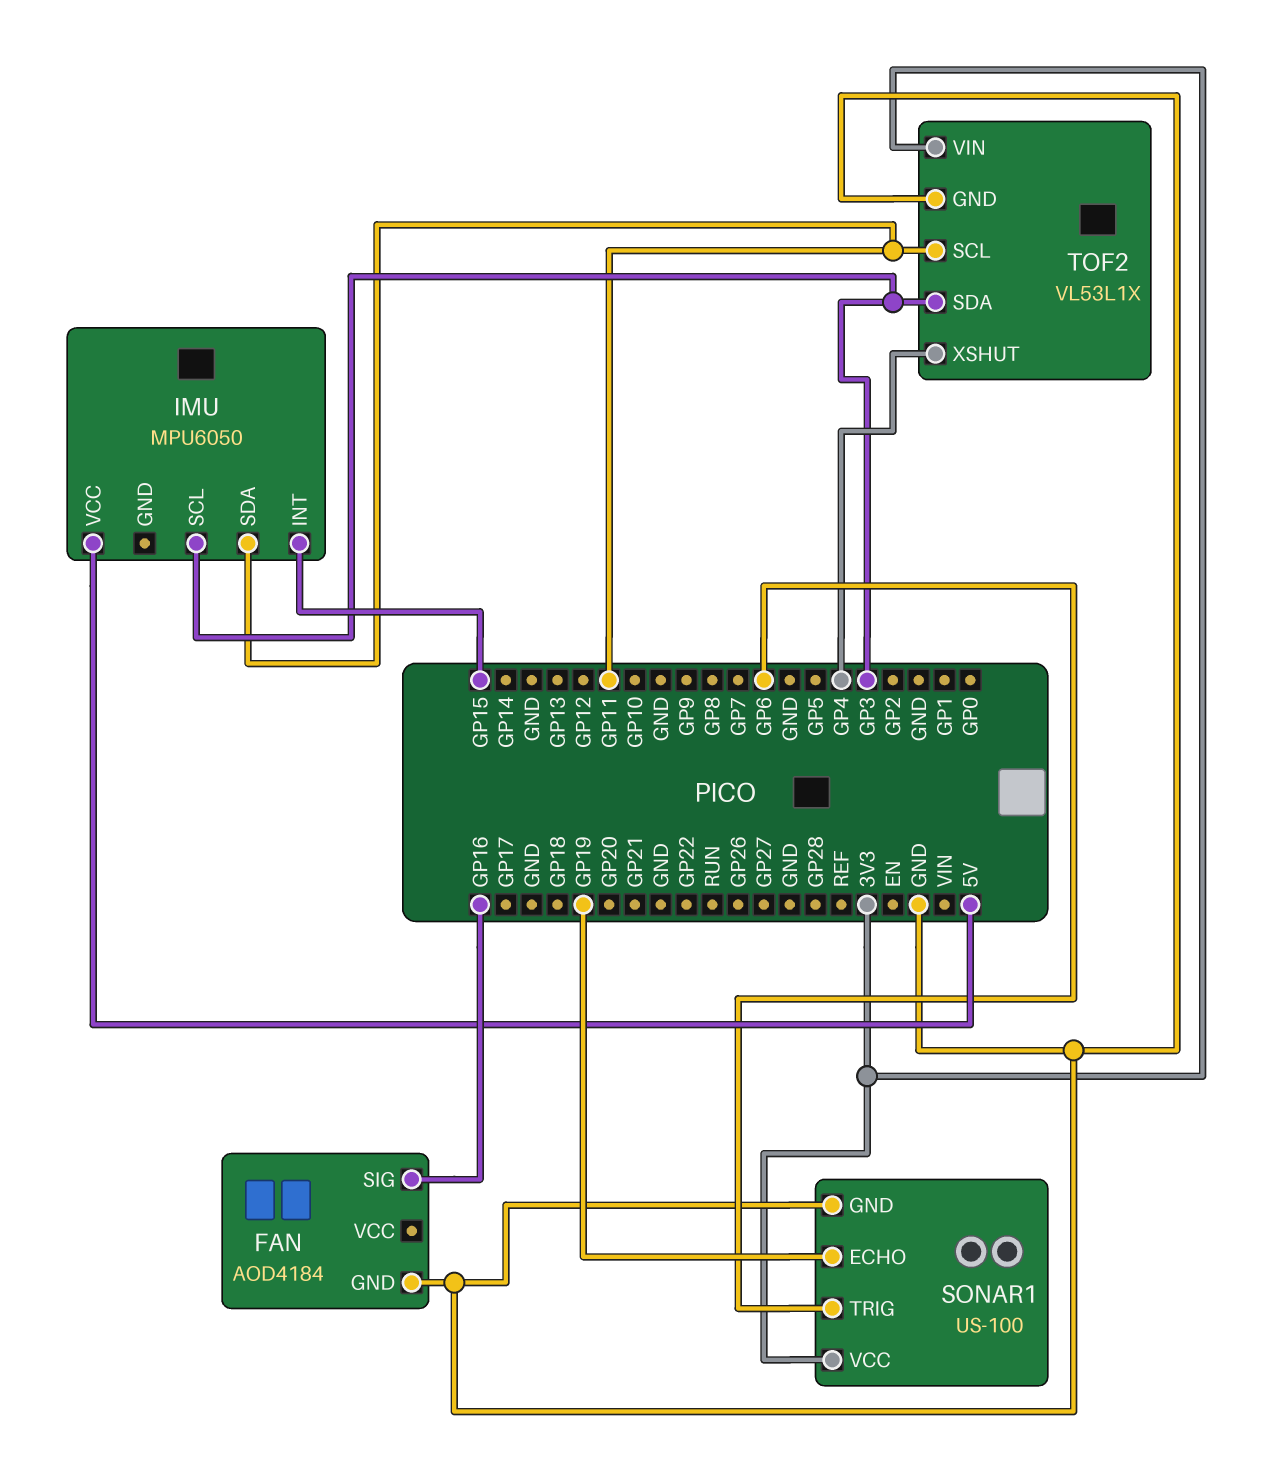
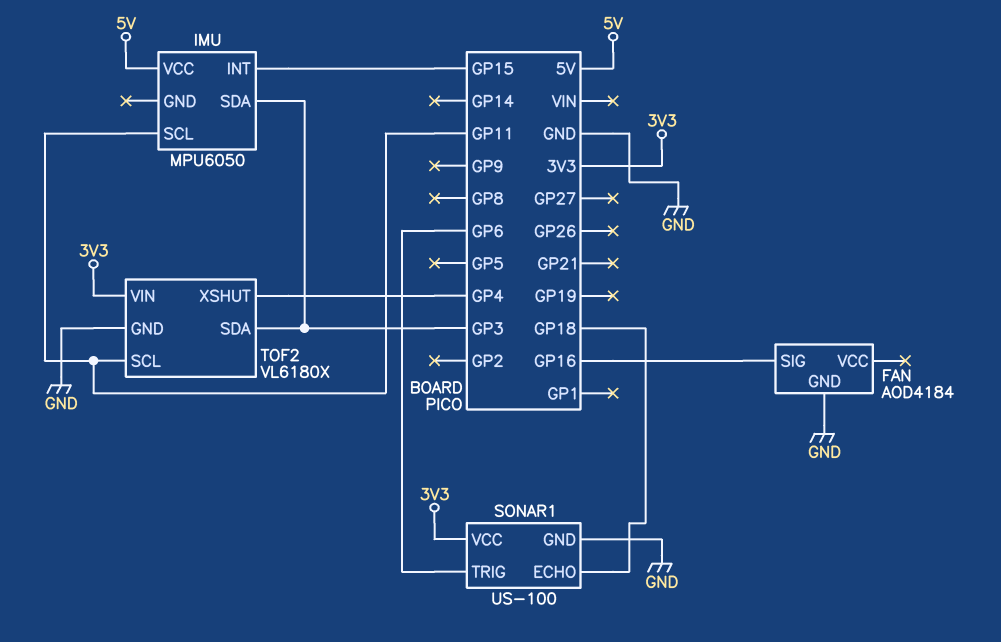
IMU pin SCL: GP3 -> GP11
IMU pin SDA: GP11 -> GP3
SONAR1 pin ECHO: GP19 -> GP18
TOF2: VL53L1X -> VL6180X

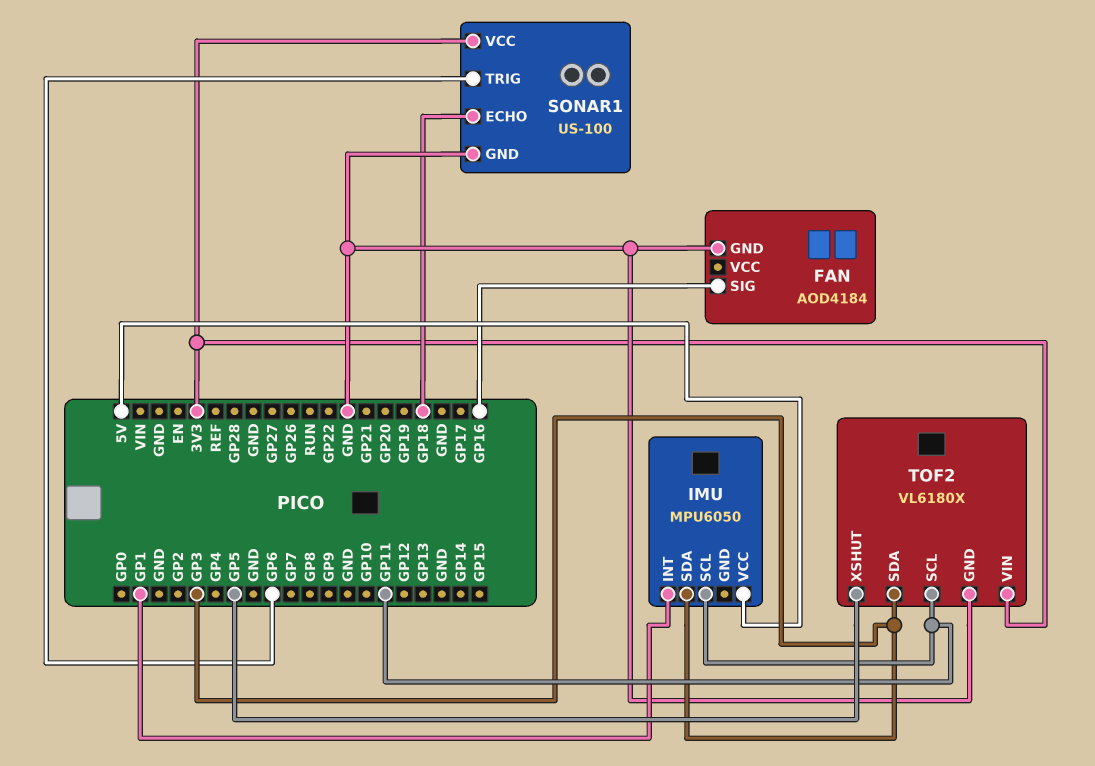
IMU pin INT: GP15 -> GP1
TOF2 pin XSHUT: GP4 -> GP5

